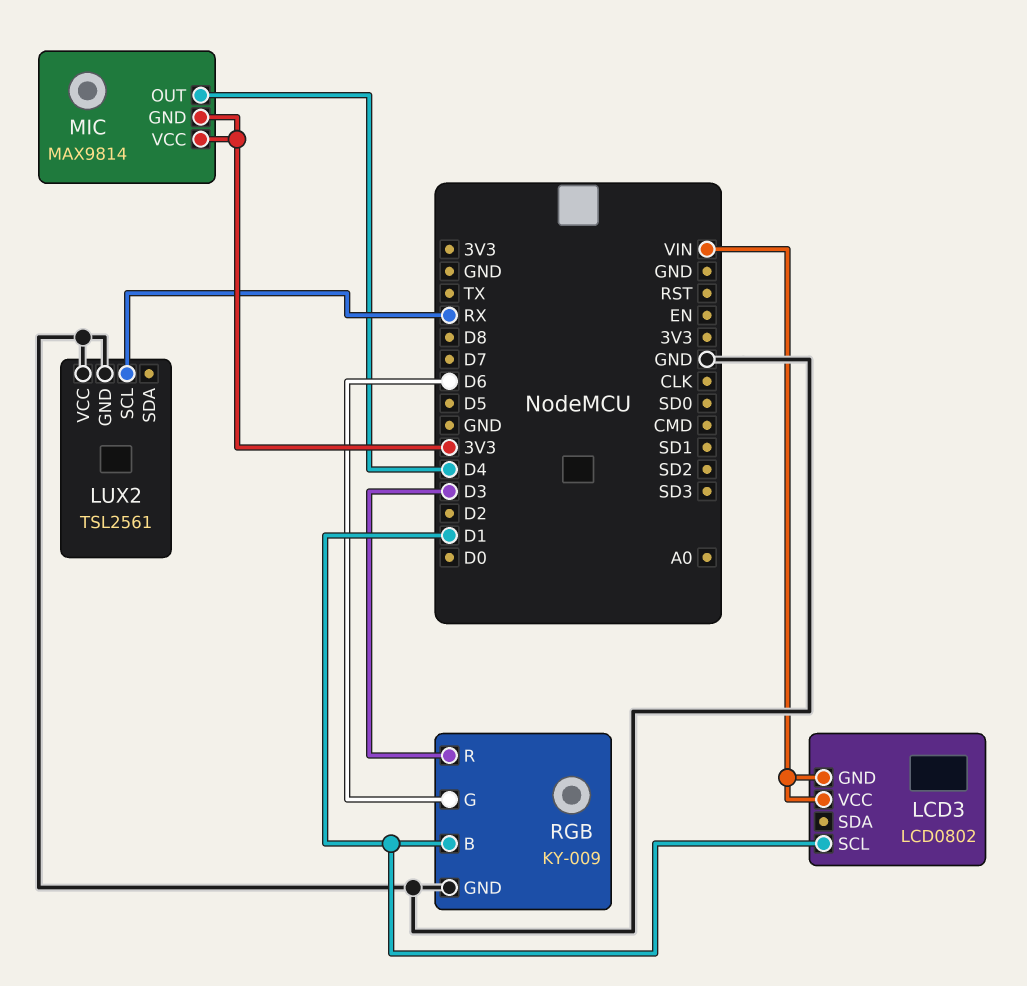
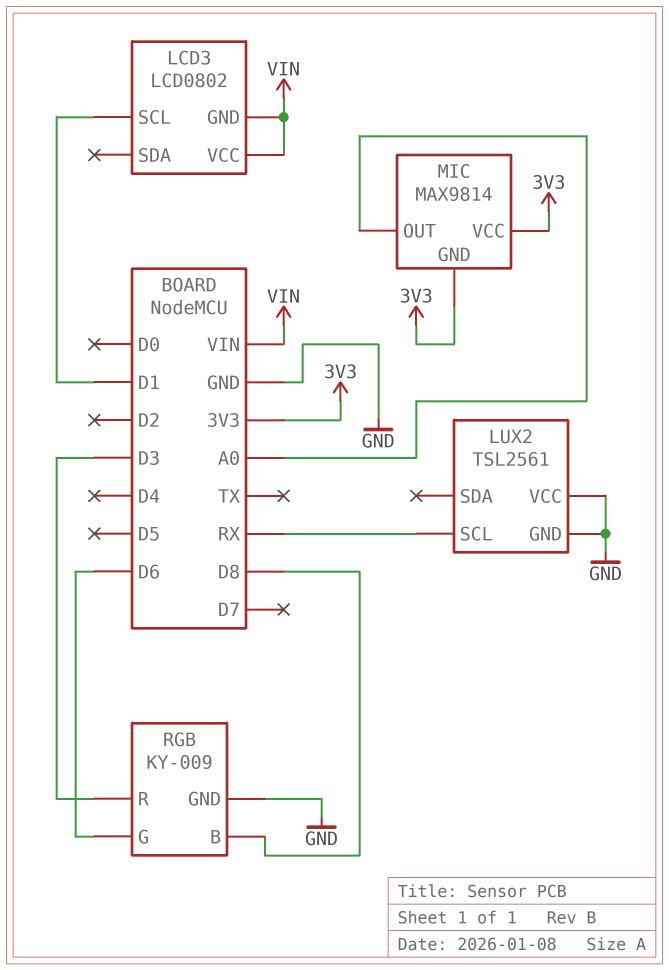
MIC pin OUT: D4 -> A0
RGB pin B: D1 -> D8

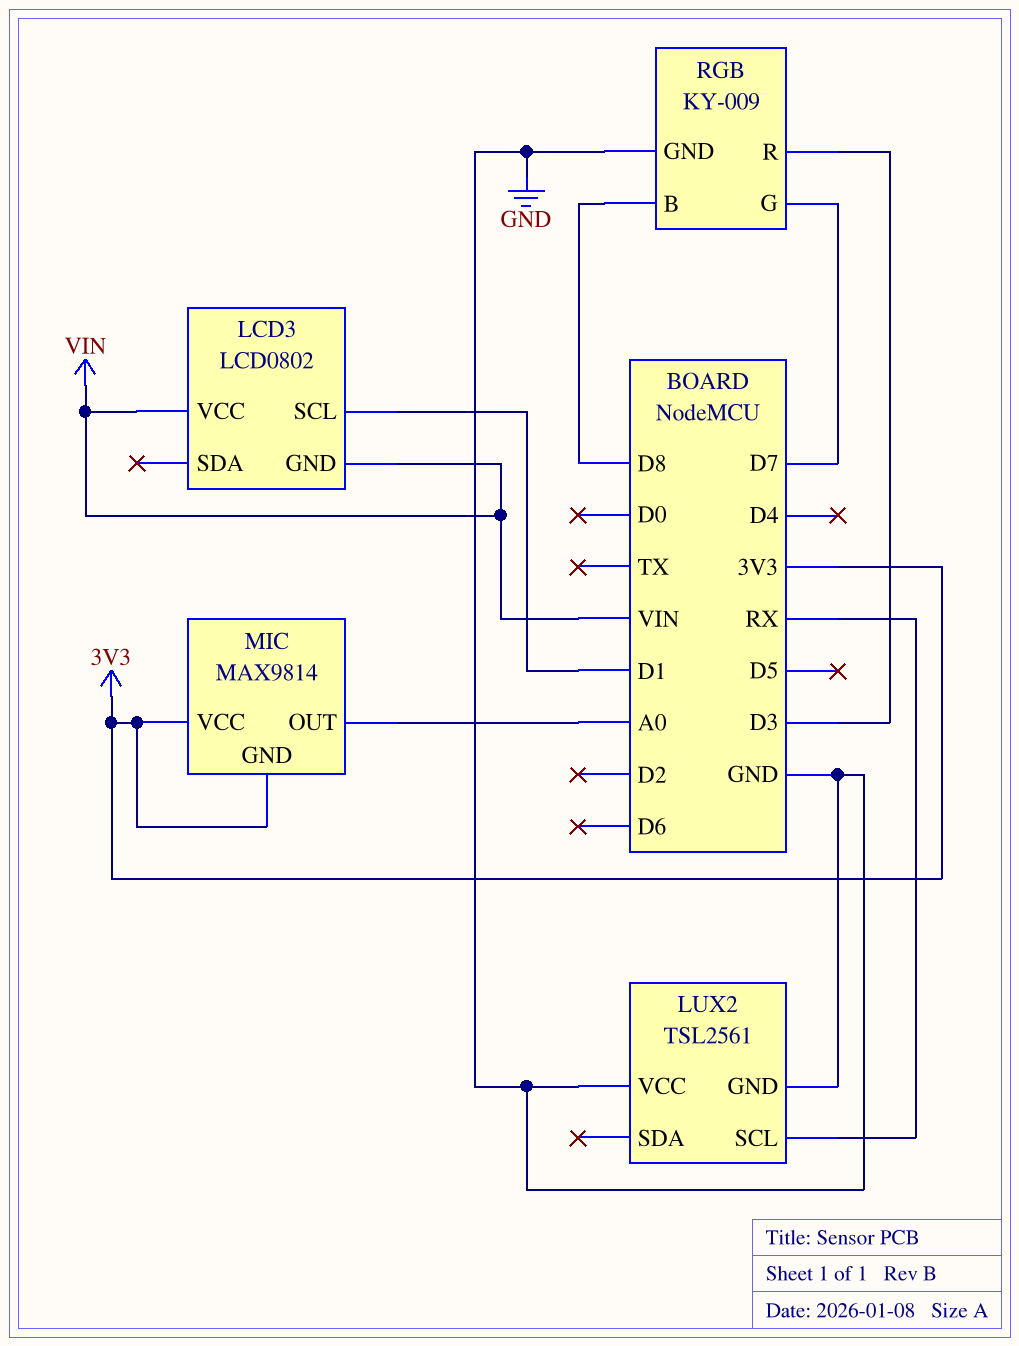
RGB pin G: D6 -> D7

